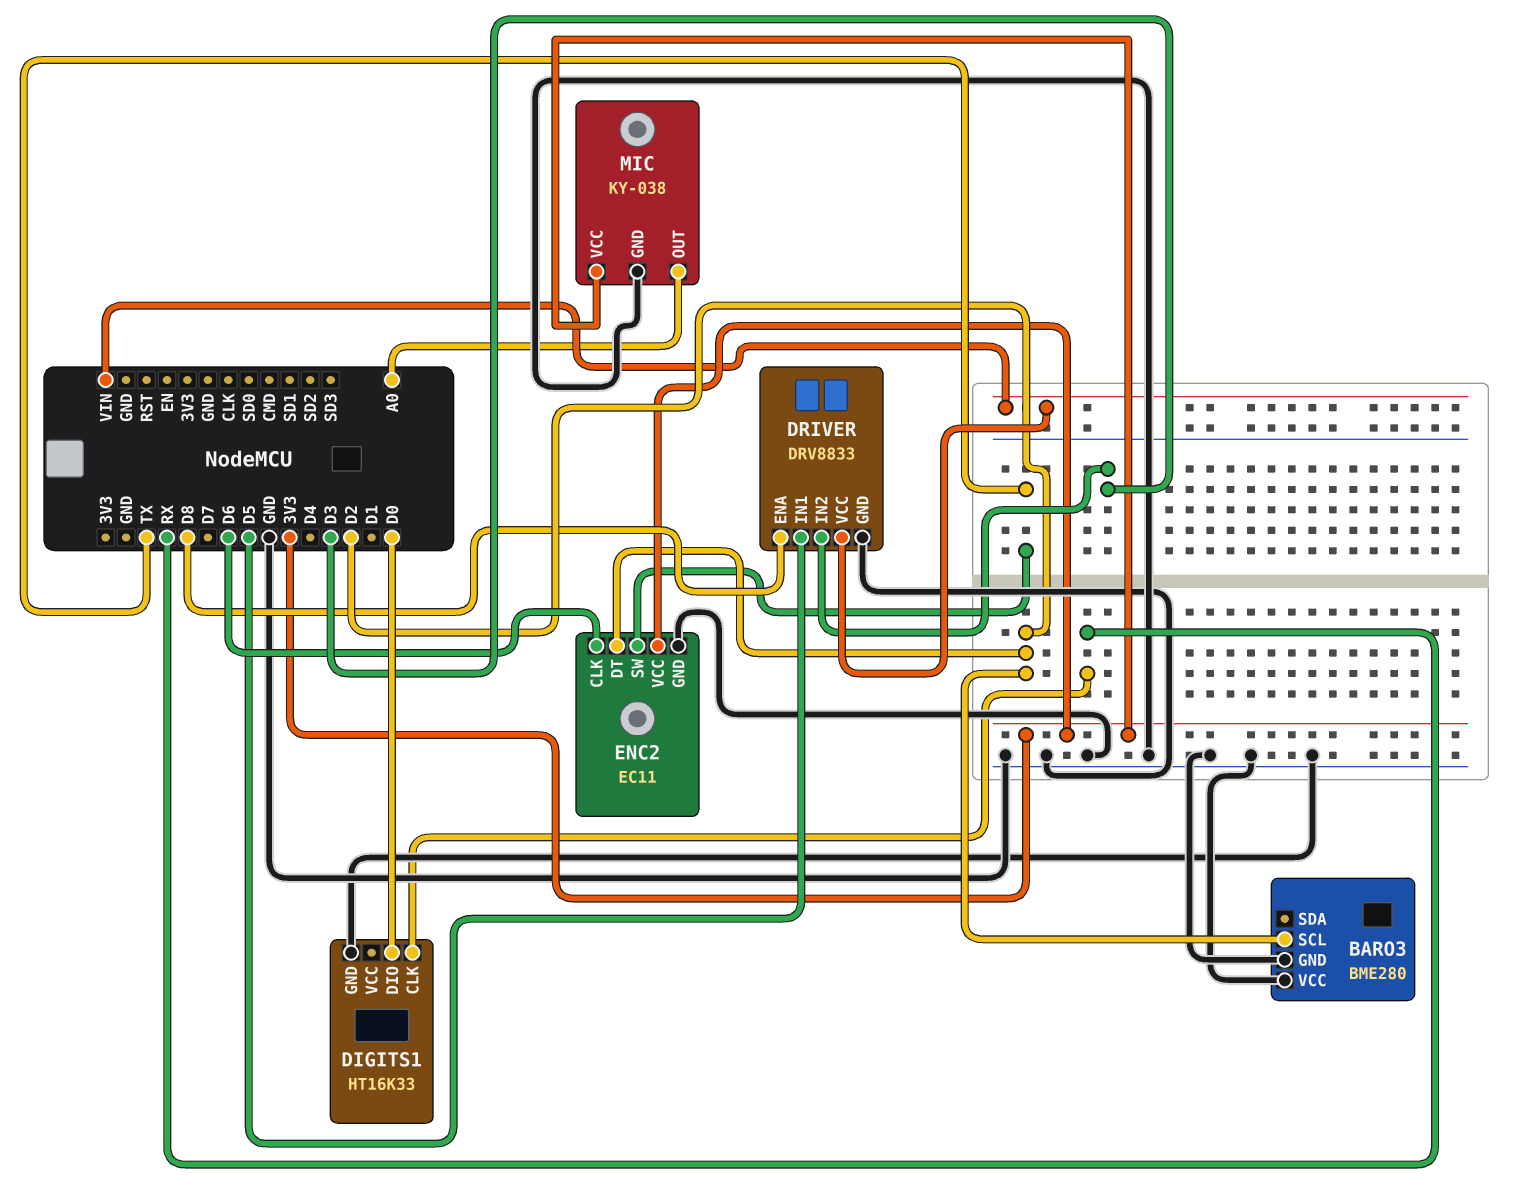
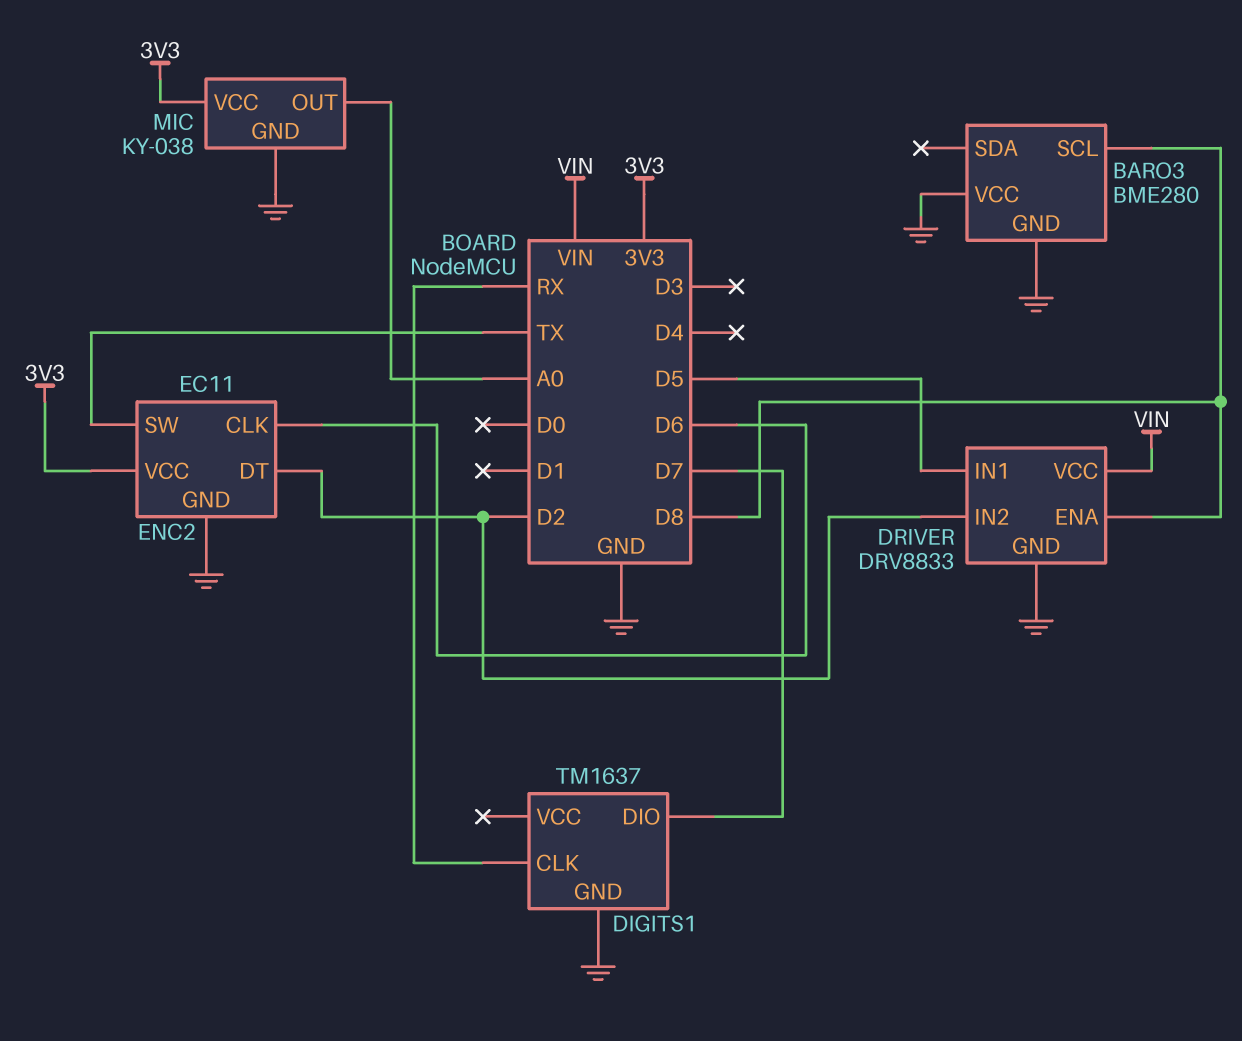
BARO3 pin SCL: D2 -> D8
DIGITS1: HT16K33 -> TM1637
DIGITS1 pin DIO: D0 -> D7
DRIVER pin IN2: D3 -> D2

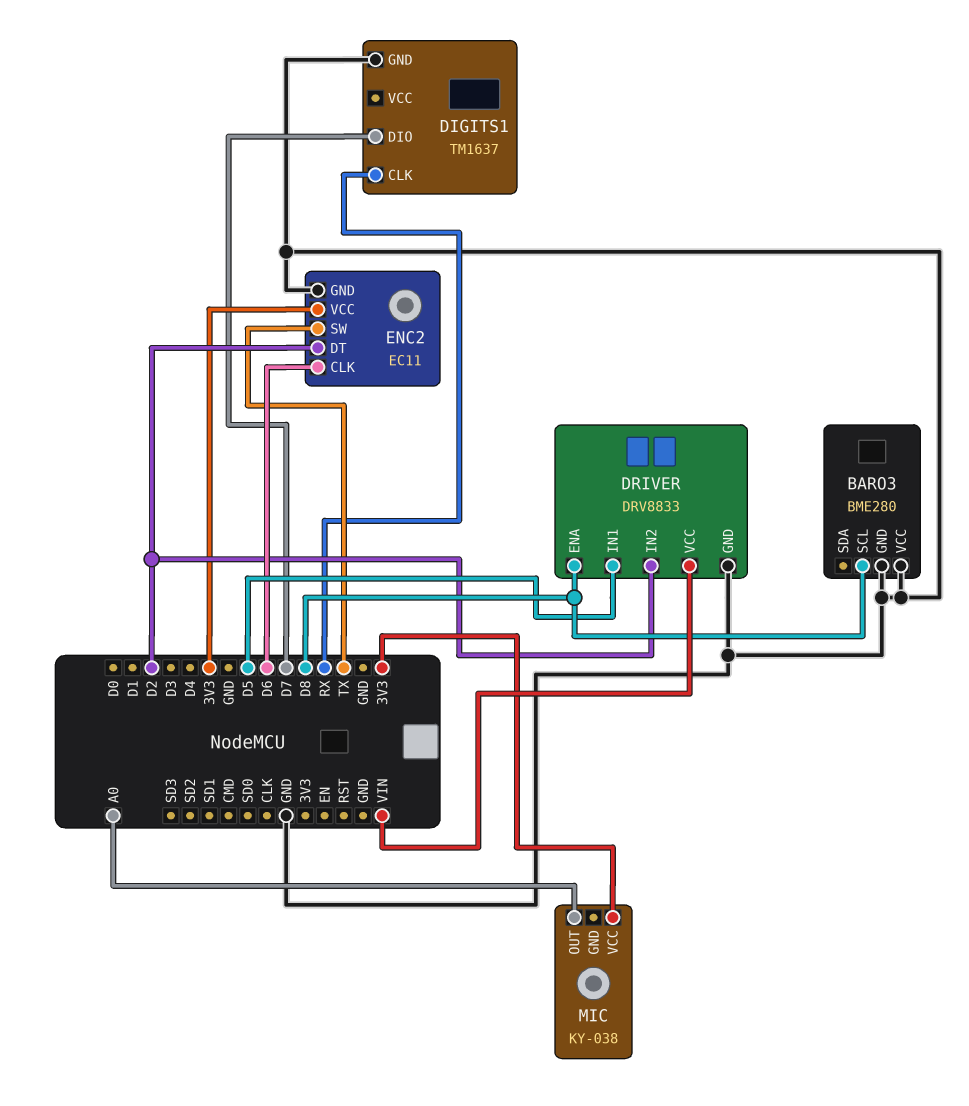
MIC pin GND: GND -> none

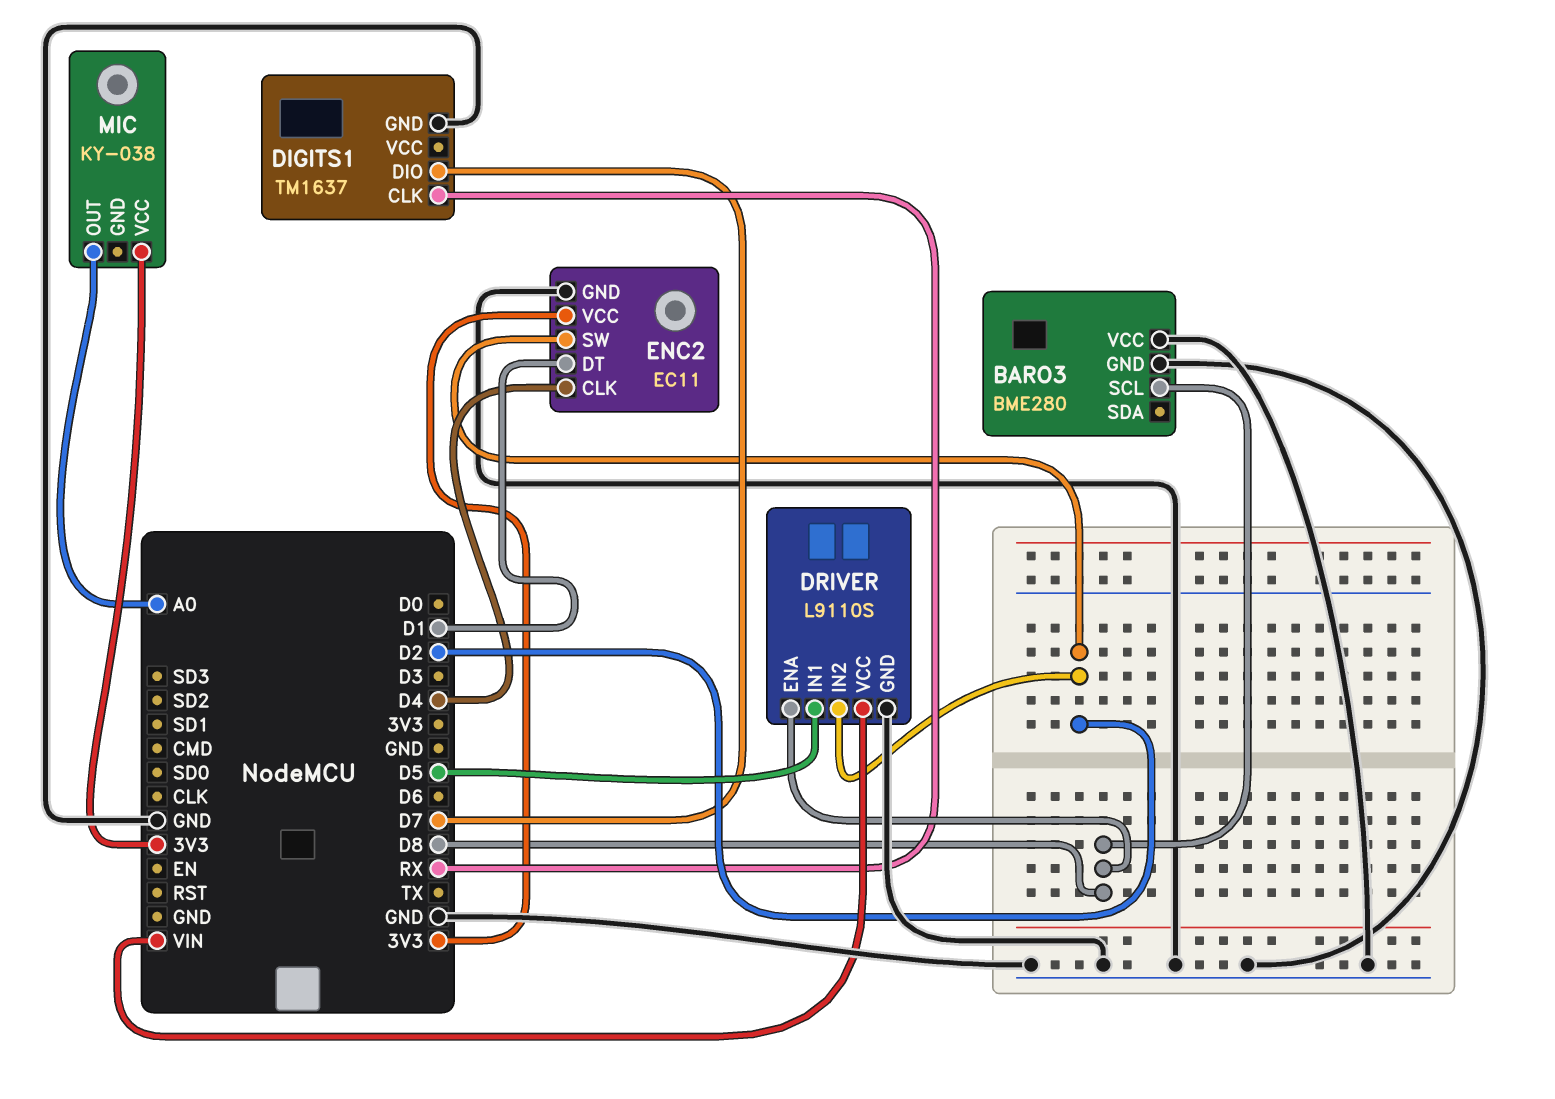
DRIVER: DRV8833 -> L9110S
ENC2 pin CLK: D6 -> D4
ENC2 pin DT: D2 -> D1
ENC2 pin SW: TX -> D2

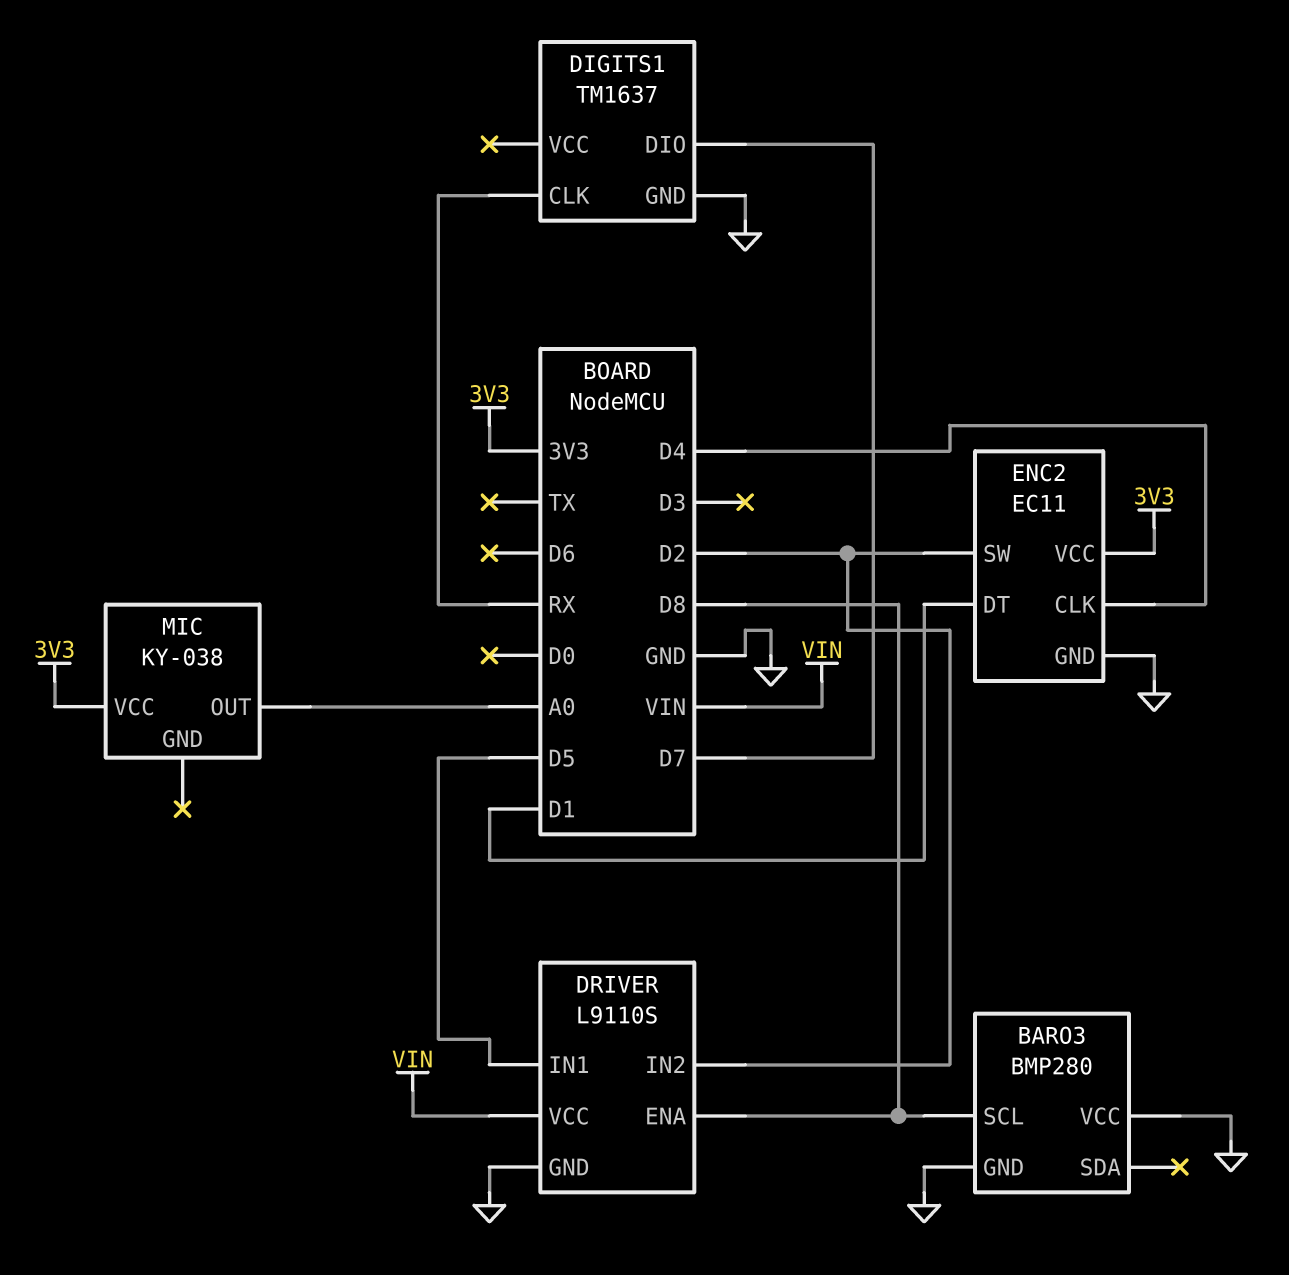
BARO3: BME280 -> BMP280

